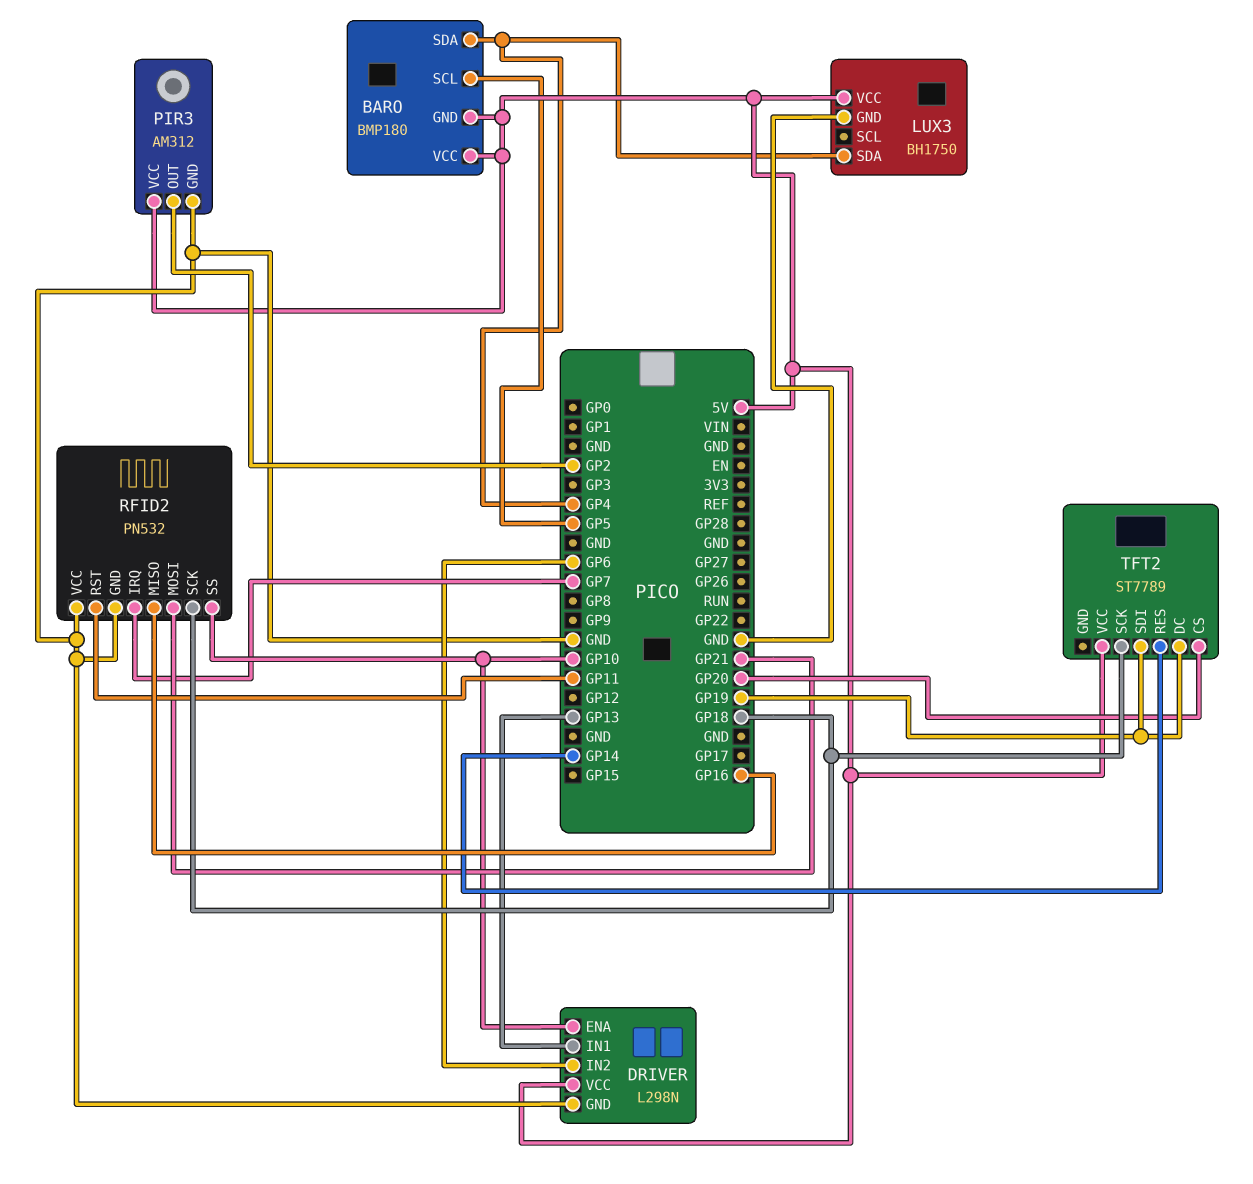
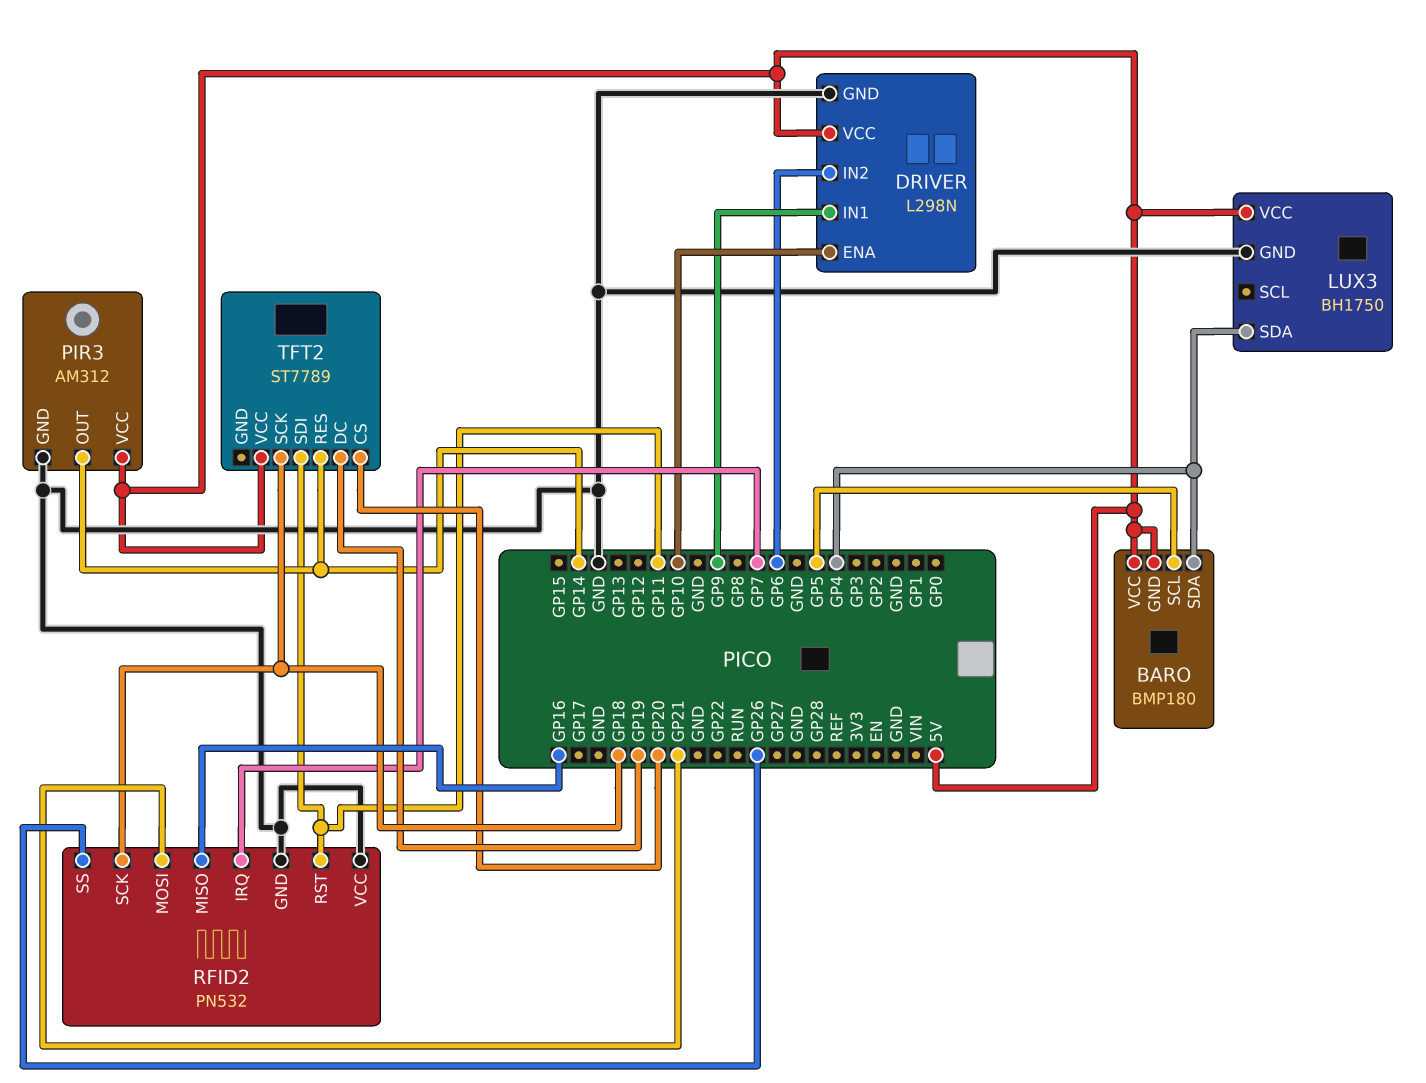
DRIVER pin IN1: GP13 -> GP9
PIR3 pin OUT: GP2 -> GP14
RFID2 pin SS: GP10 -> GP26
TFT2 pin SDI: GP19 -> GP11

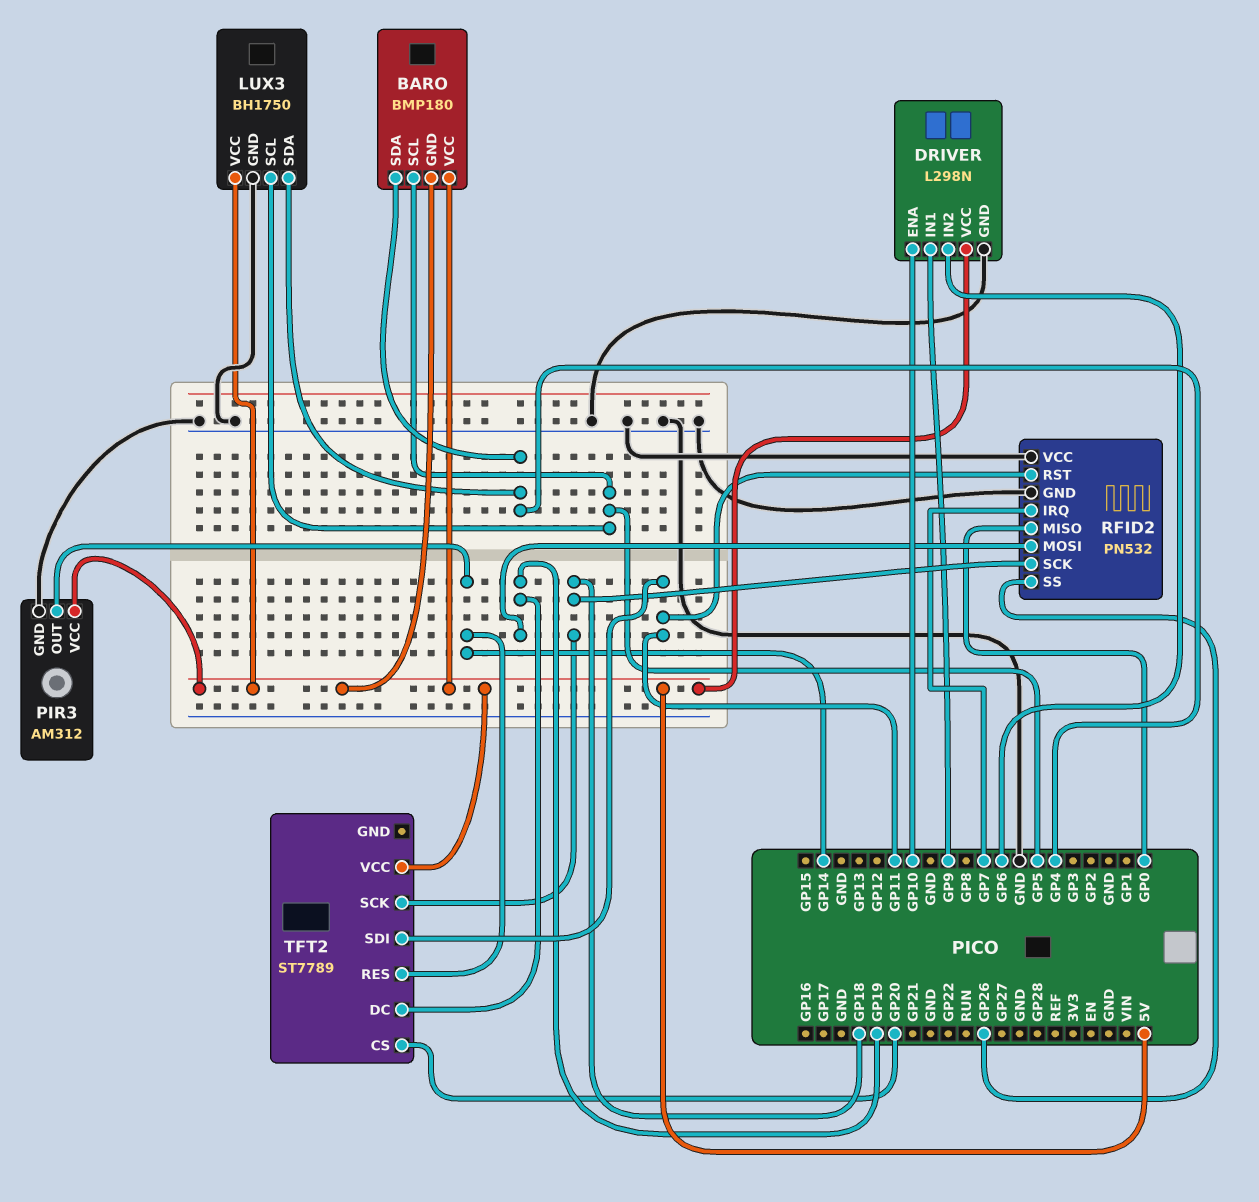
LUX3 pin SCL: none -> GP5
RFID2 pin MISO: GP16 -> GP0
RFID2 pin MOSI: GP21 -> GP19

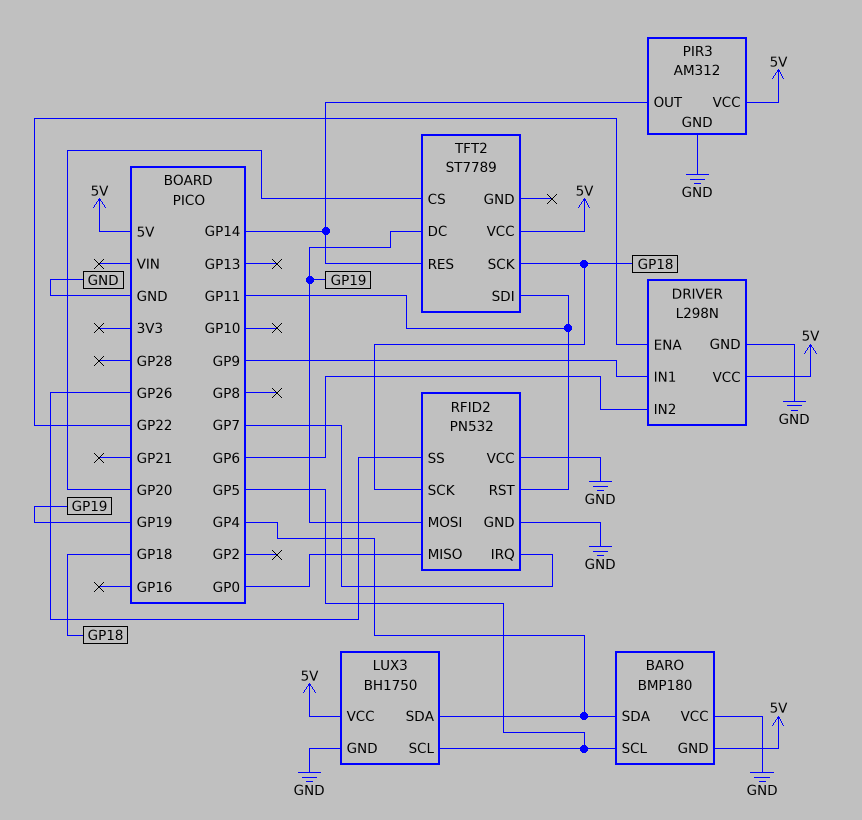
BARO pin VCC: 5V -> GND
DRIVER pin ENA: GP10 -> GP22

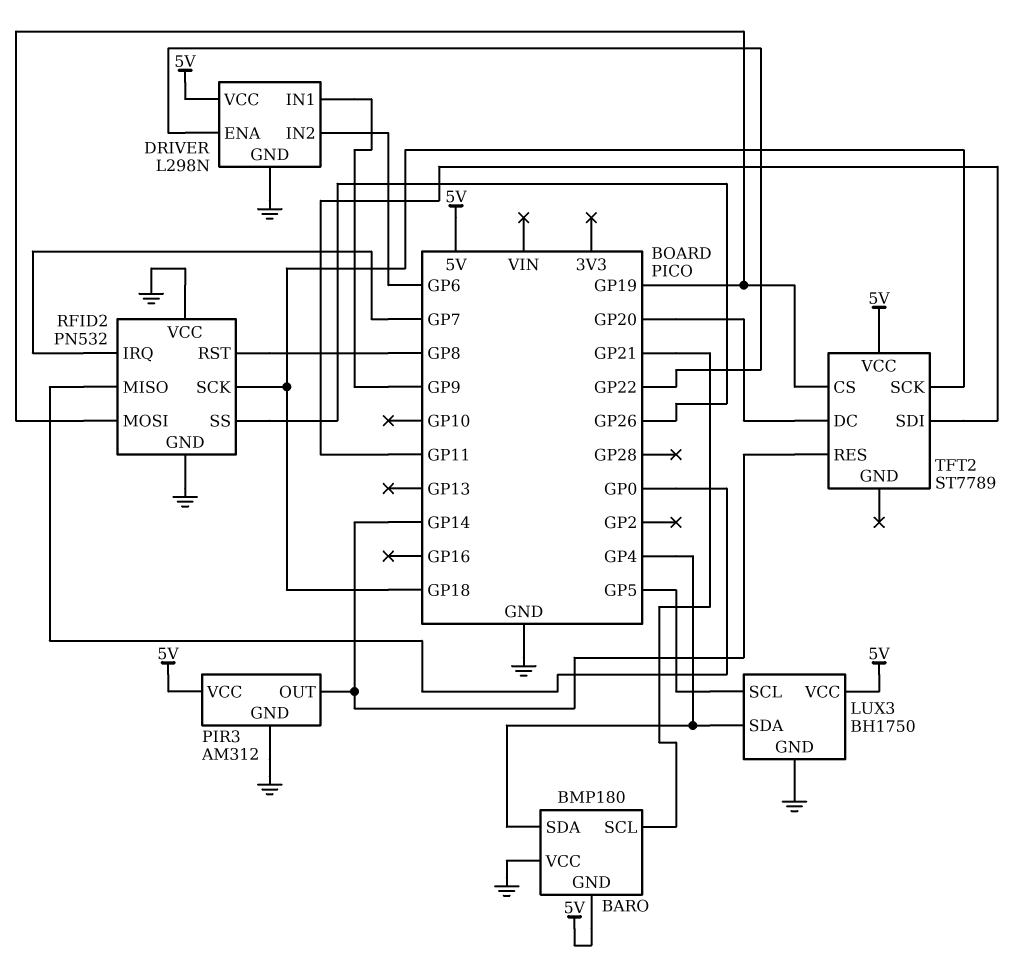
BARO pin SCL: GP5 -> GP21
RFID2 pin RST: GP11 -> GP8
TFT2 pin CS: GP20 -> GP19
TFT2 pin DC: GP19 -> GP20

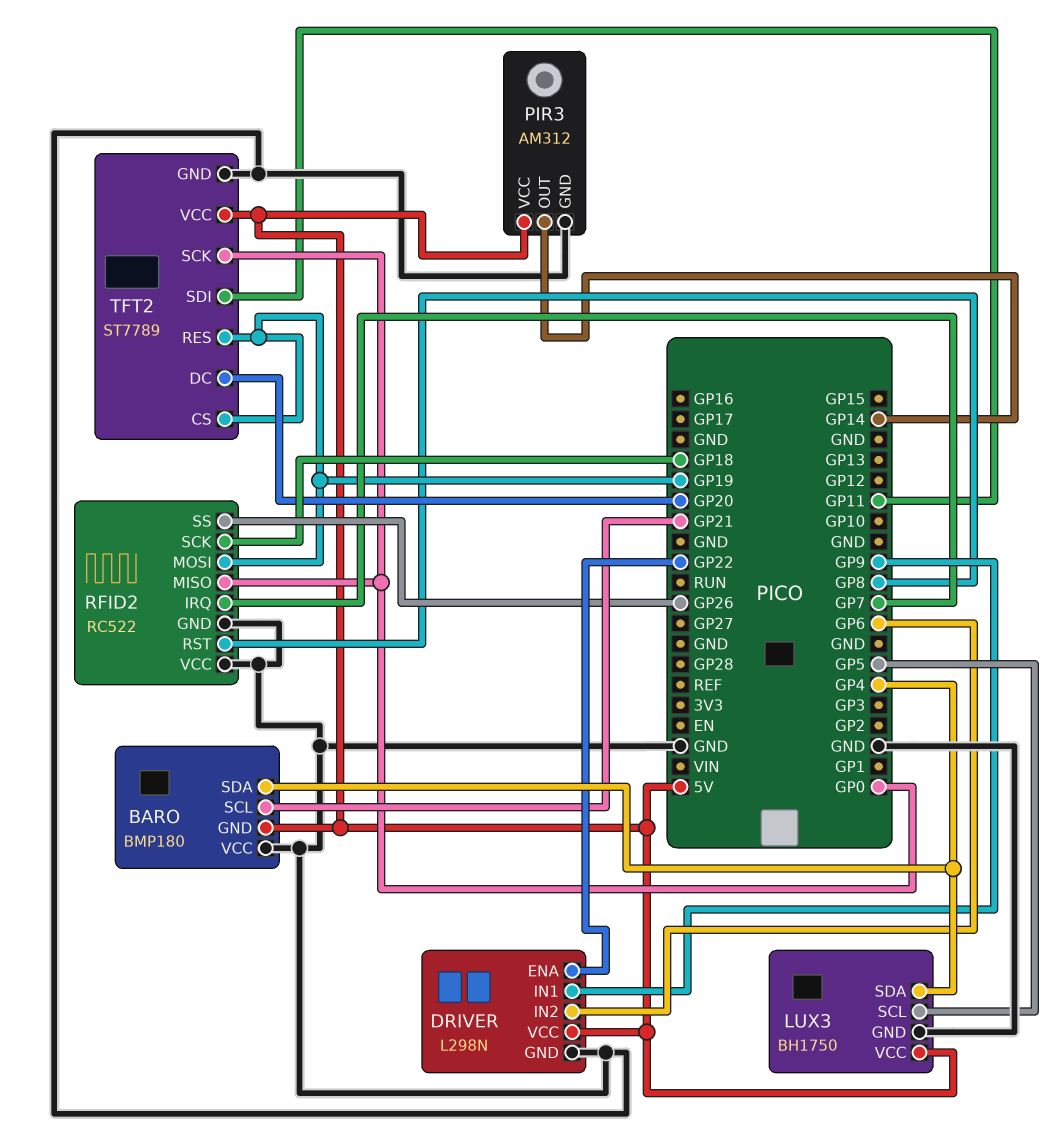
RFID2: PN532 -> RC522
TFT2 pin GND: none -> GND
TFT2 pin RES: GP14 -> GP19
TFT2 pin SCK: GP18 -> GP0

